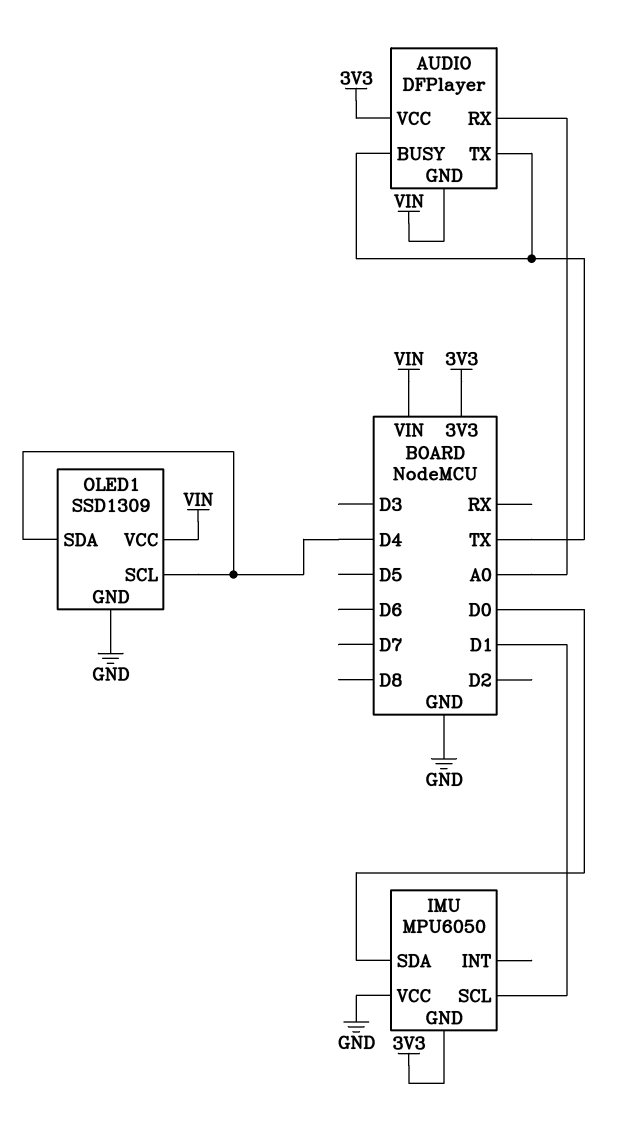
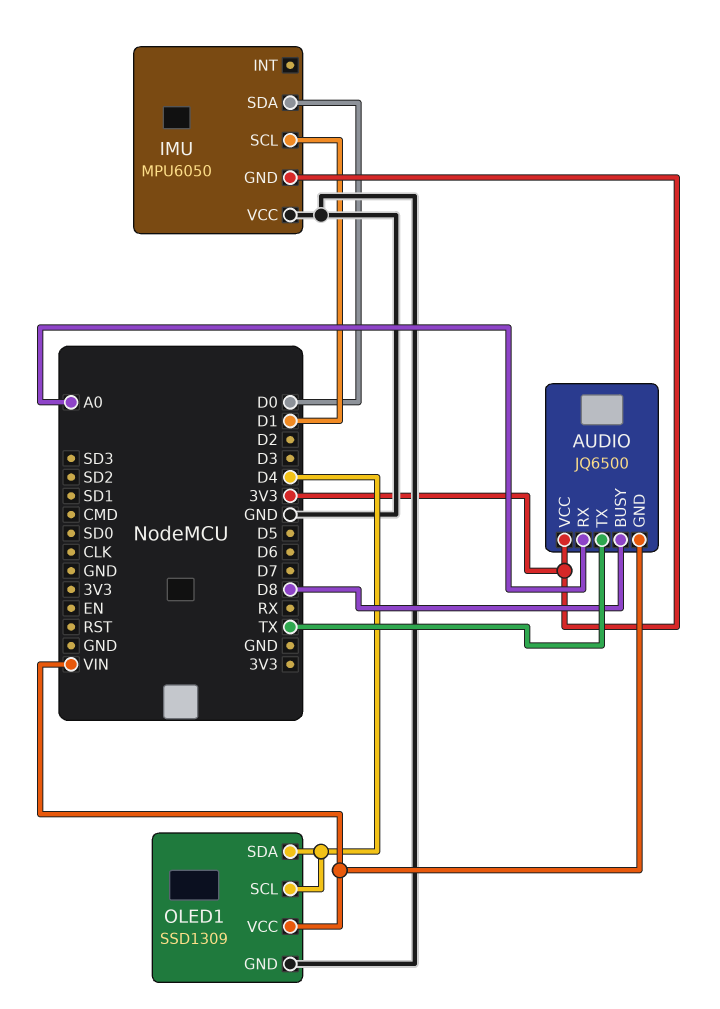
AUDIO: DFPlayer -> JQ6500
AUDIO pin BUSY: TX -> D8

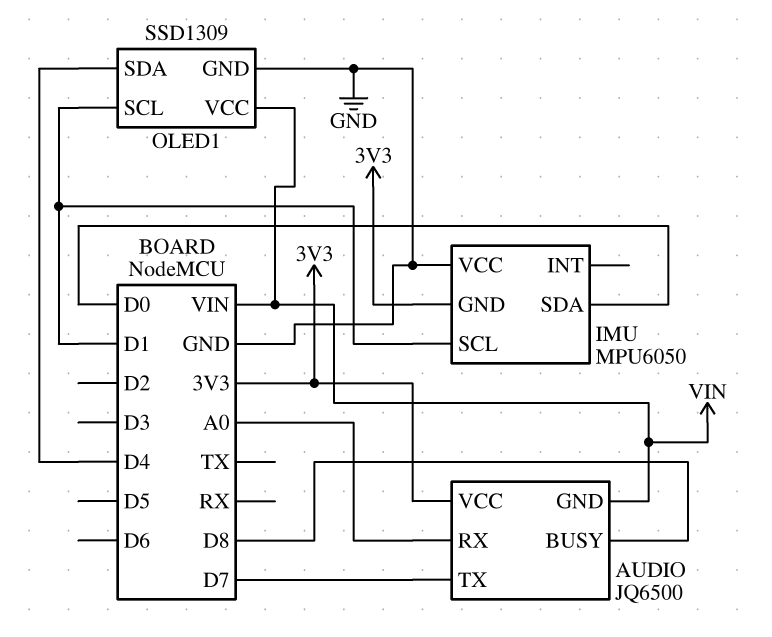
AUDIO pin TX: TX -> D7
OLED1 pin SCL: D4 -> D1

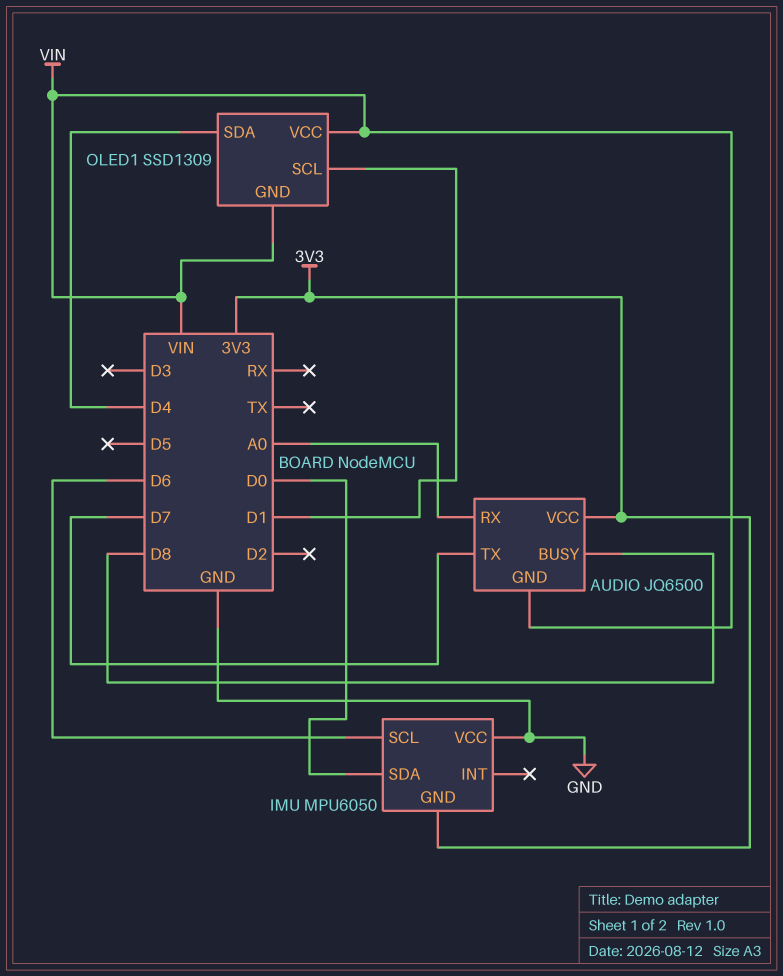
IMU pin SCL: D1 -> D6
OLED1 pin GND: GND -> VIN

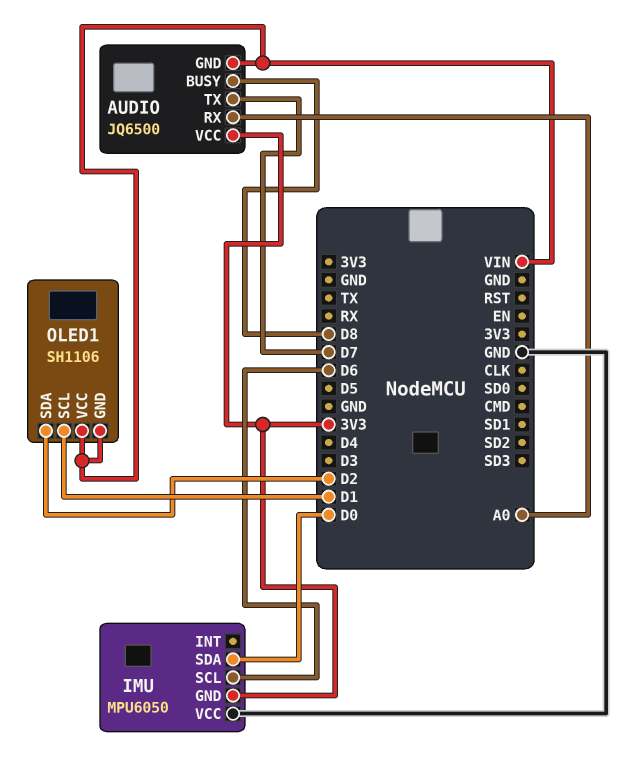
OLED1: SSD1309 -> SH1106
OLED1 pin SDA: D4 -> D2

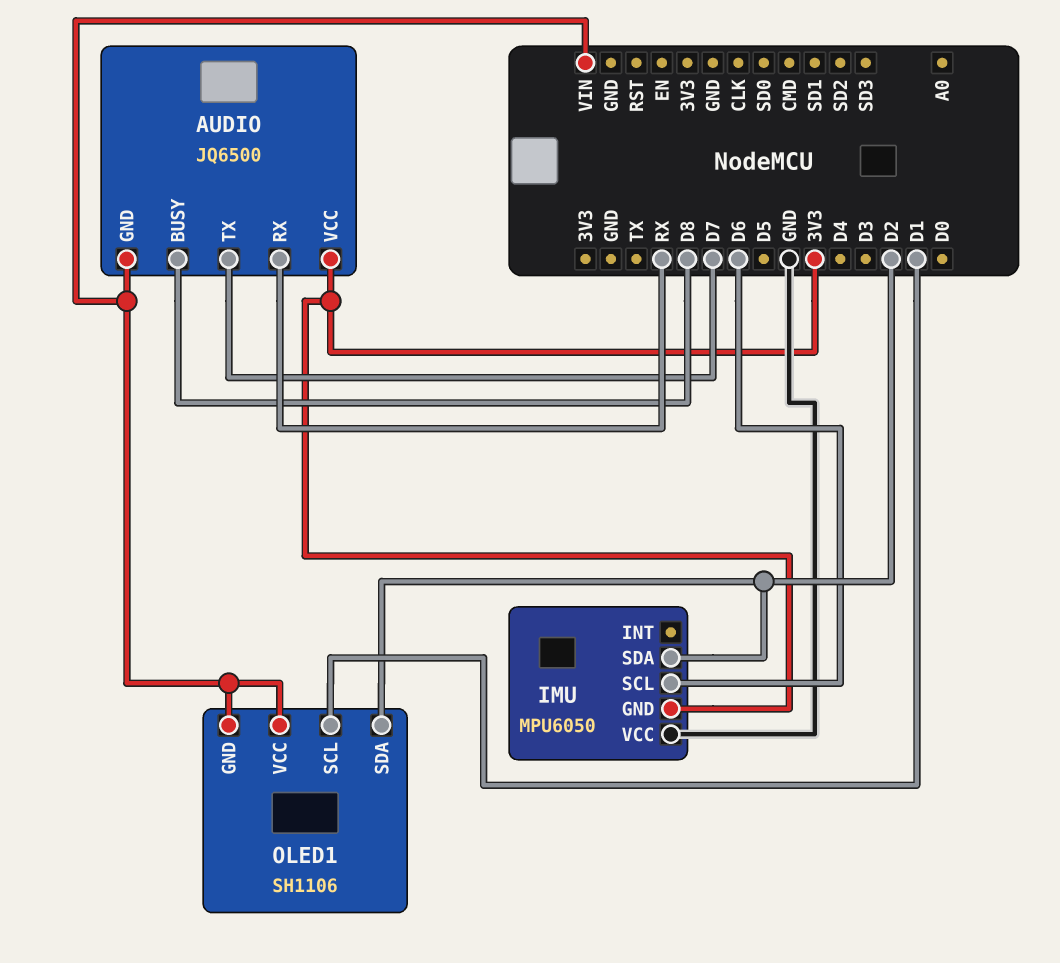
AUDIO pin RX: A0 -> RX
IMU pin SDA: D0 -> D2

